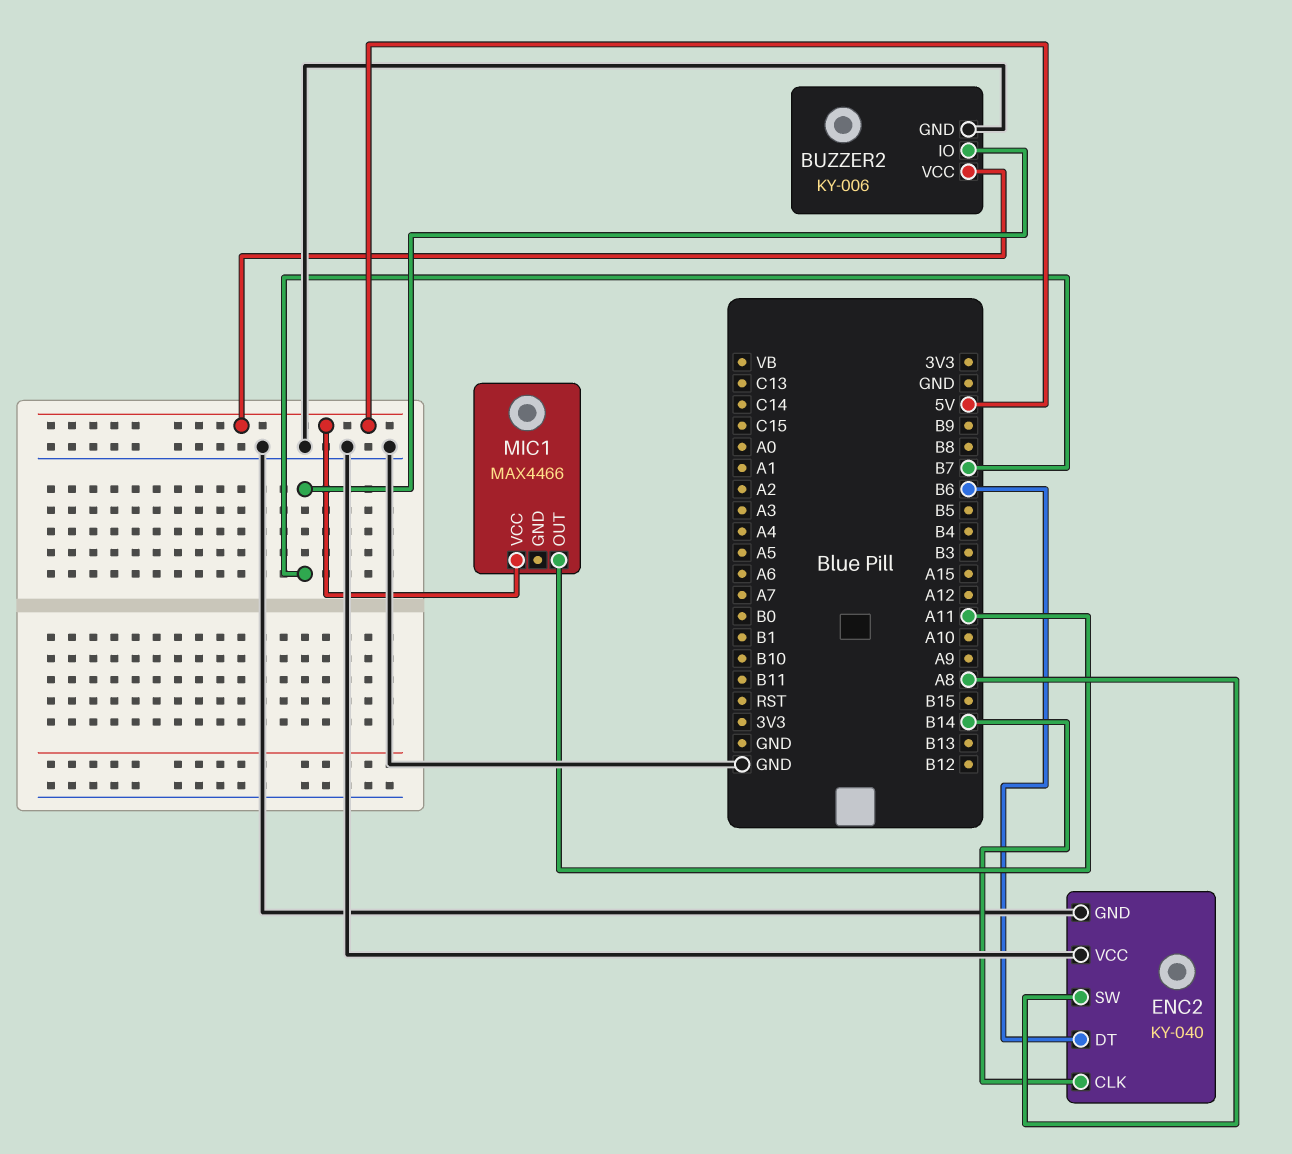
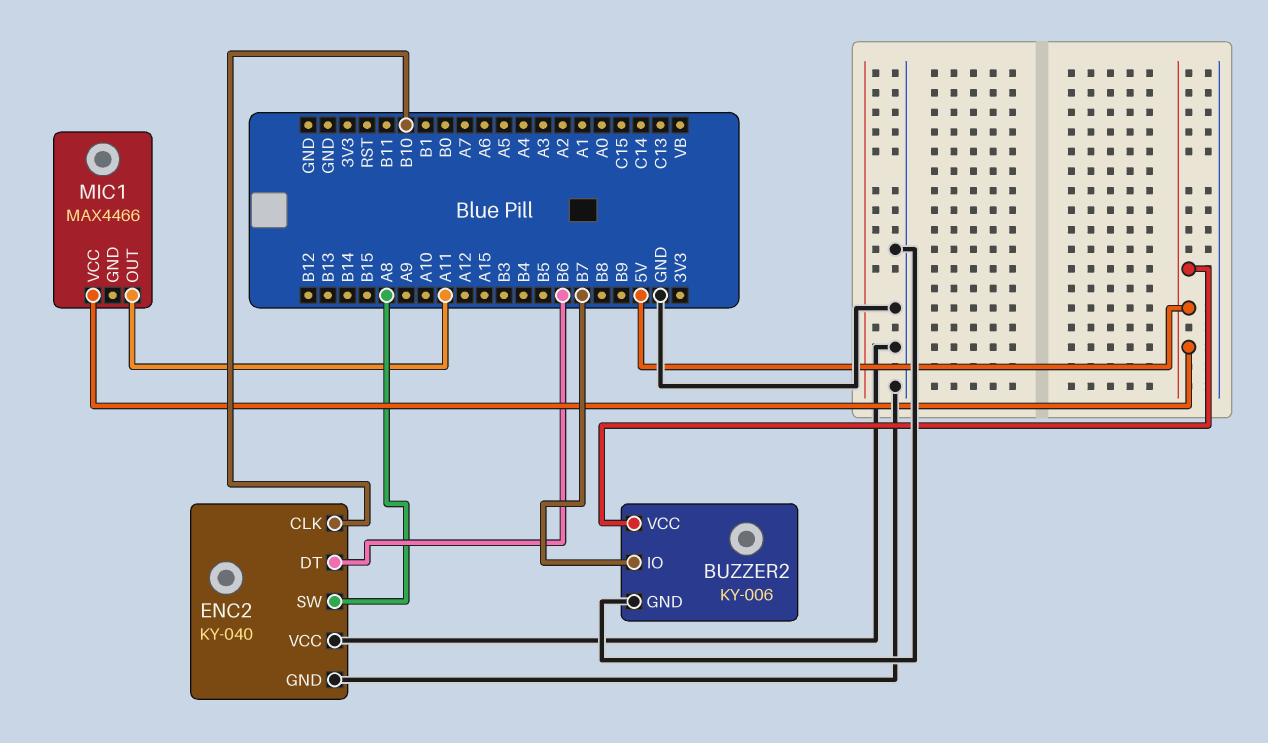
ENC2 pin CLK: B14 -> B10

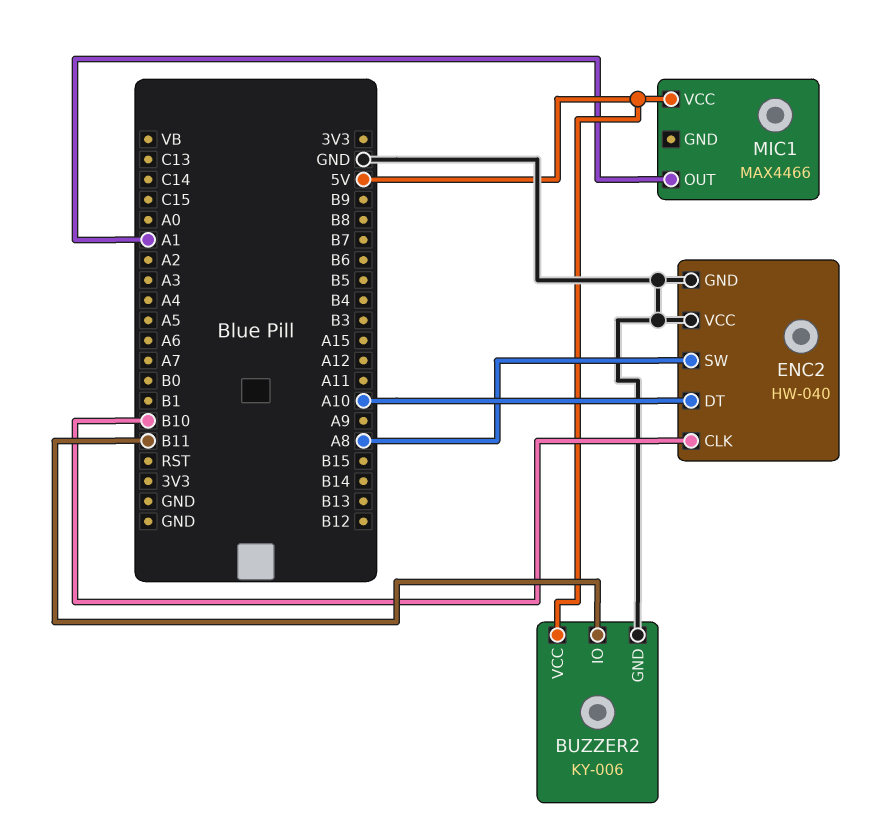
BUZZER2 pin IO: B7 -> B11
ENC2: KY-040 -> HW-040
ENC2 pin DT: B6 -> A10
MIC1 pin OUT: A11 -> A1

